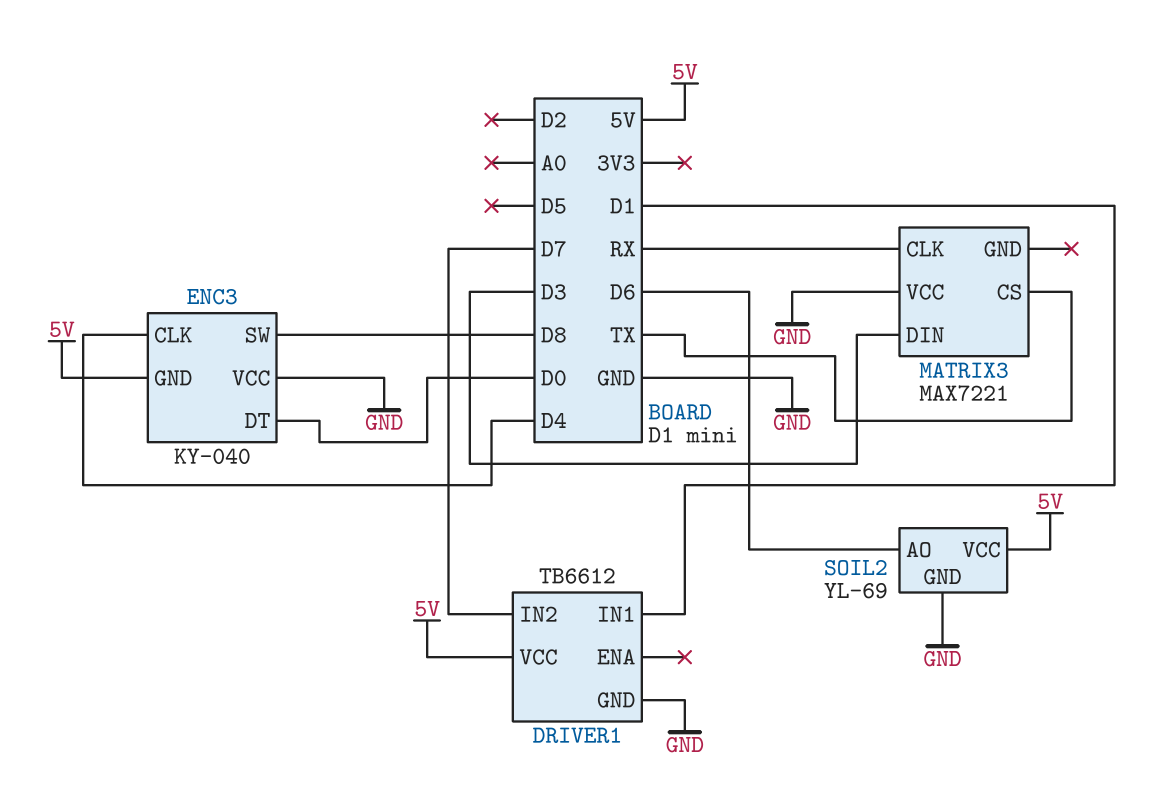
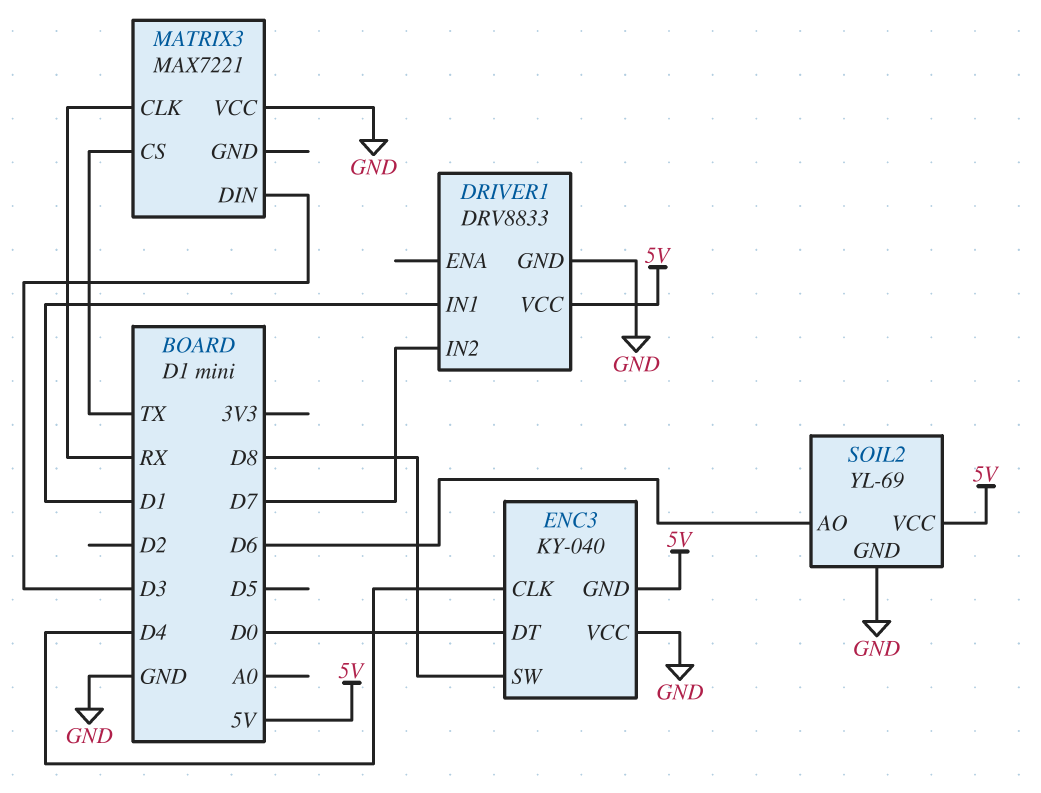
DRIVER1: TB6612 -> DRV8833

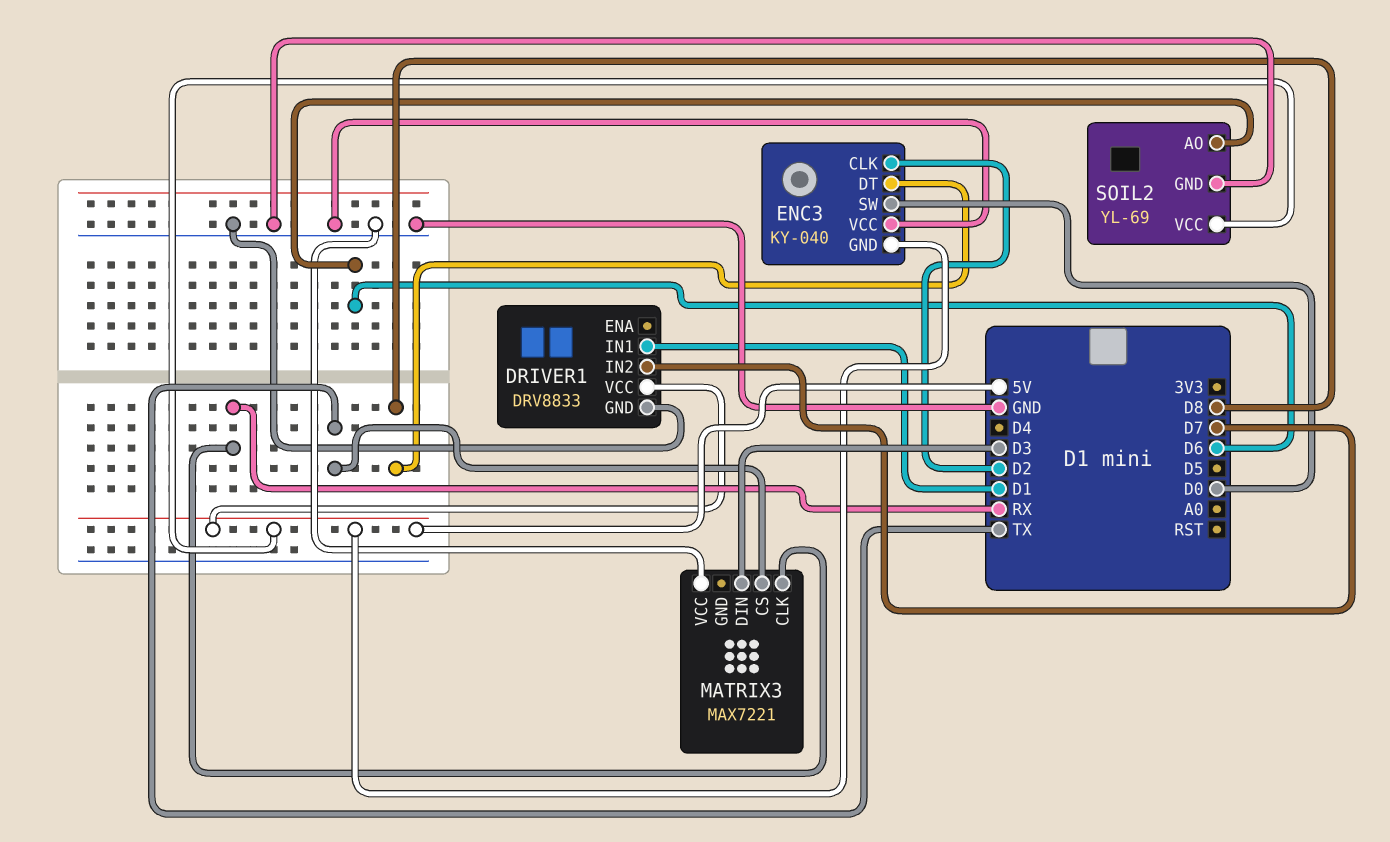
ENC3 pin CLK: D4 -> D2
ENC3 pin DT: D0 -> D8
ENC3 pin SW: D8 -> D0

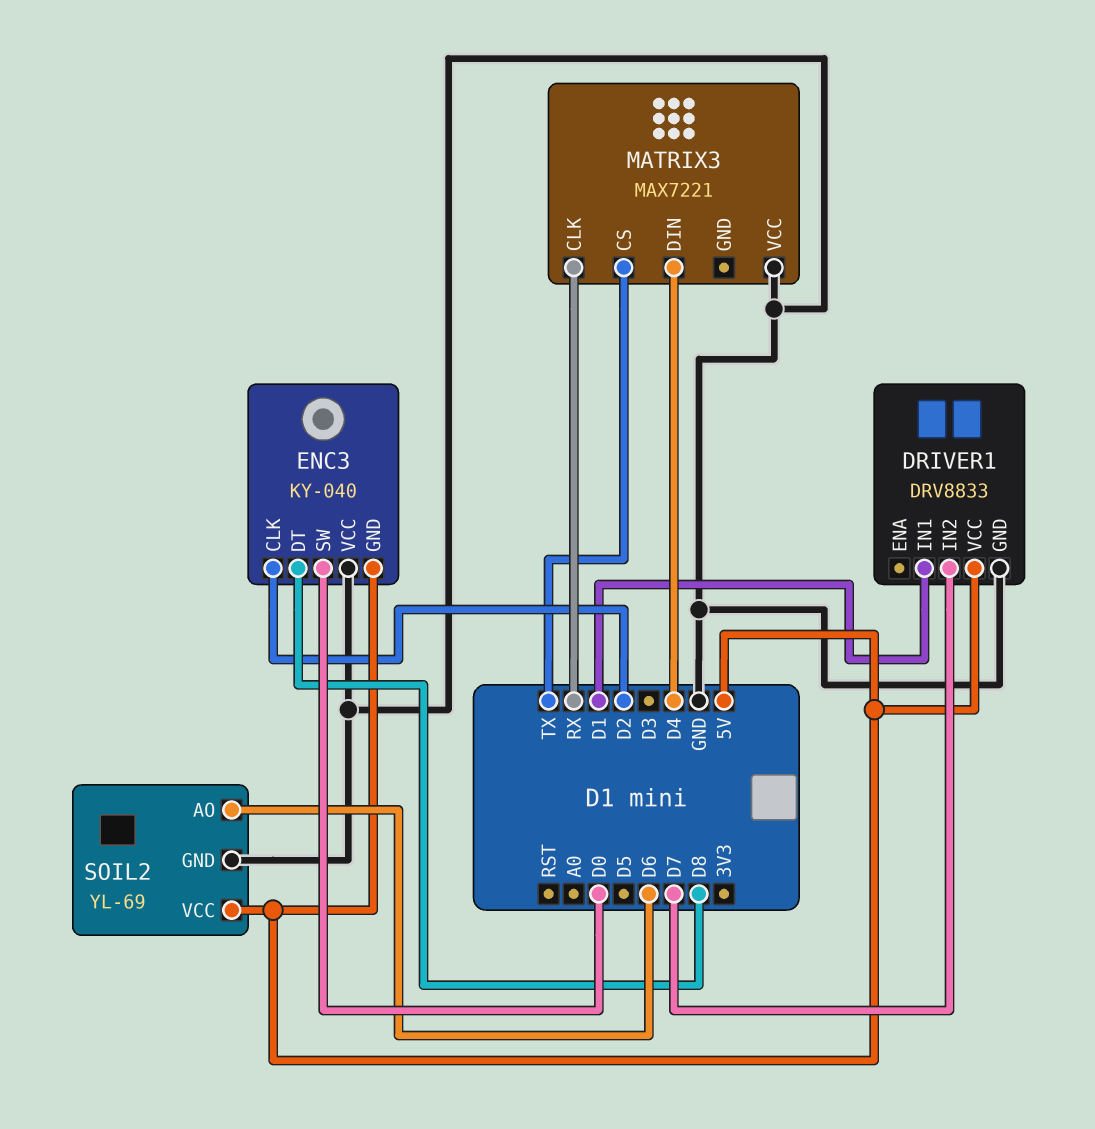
MATRIX3 pin DIN: D3 -> D4

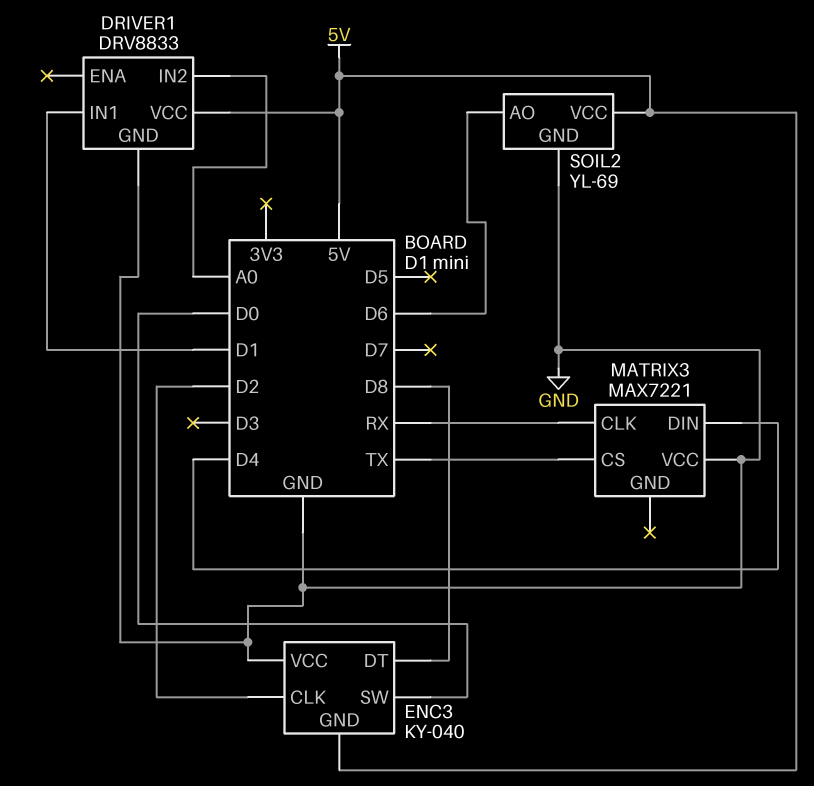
DRIVER1 pin IN2: D7 -> A0

